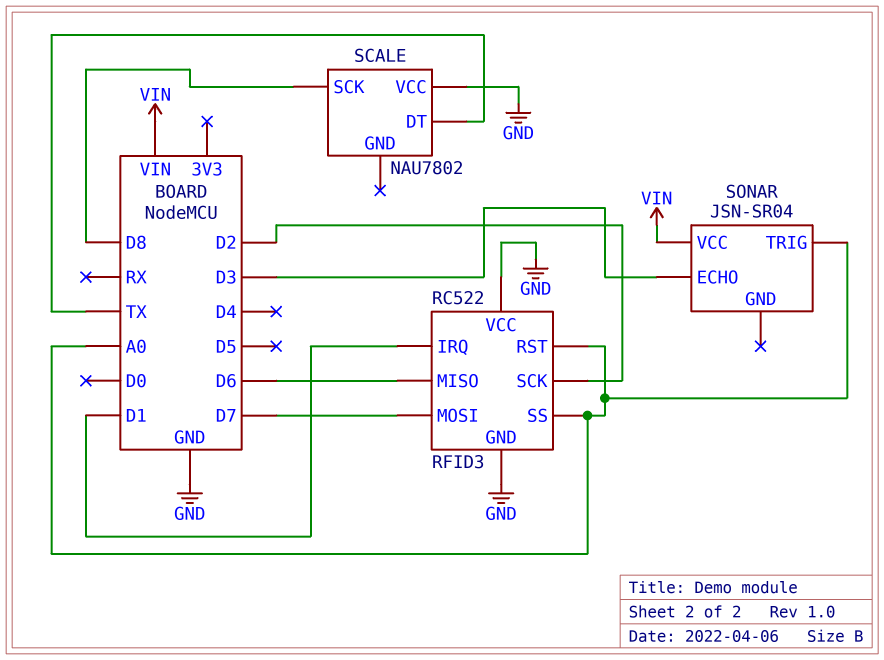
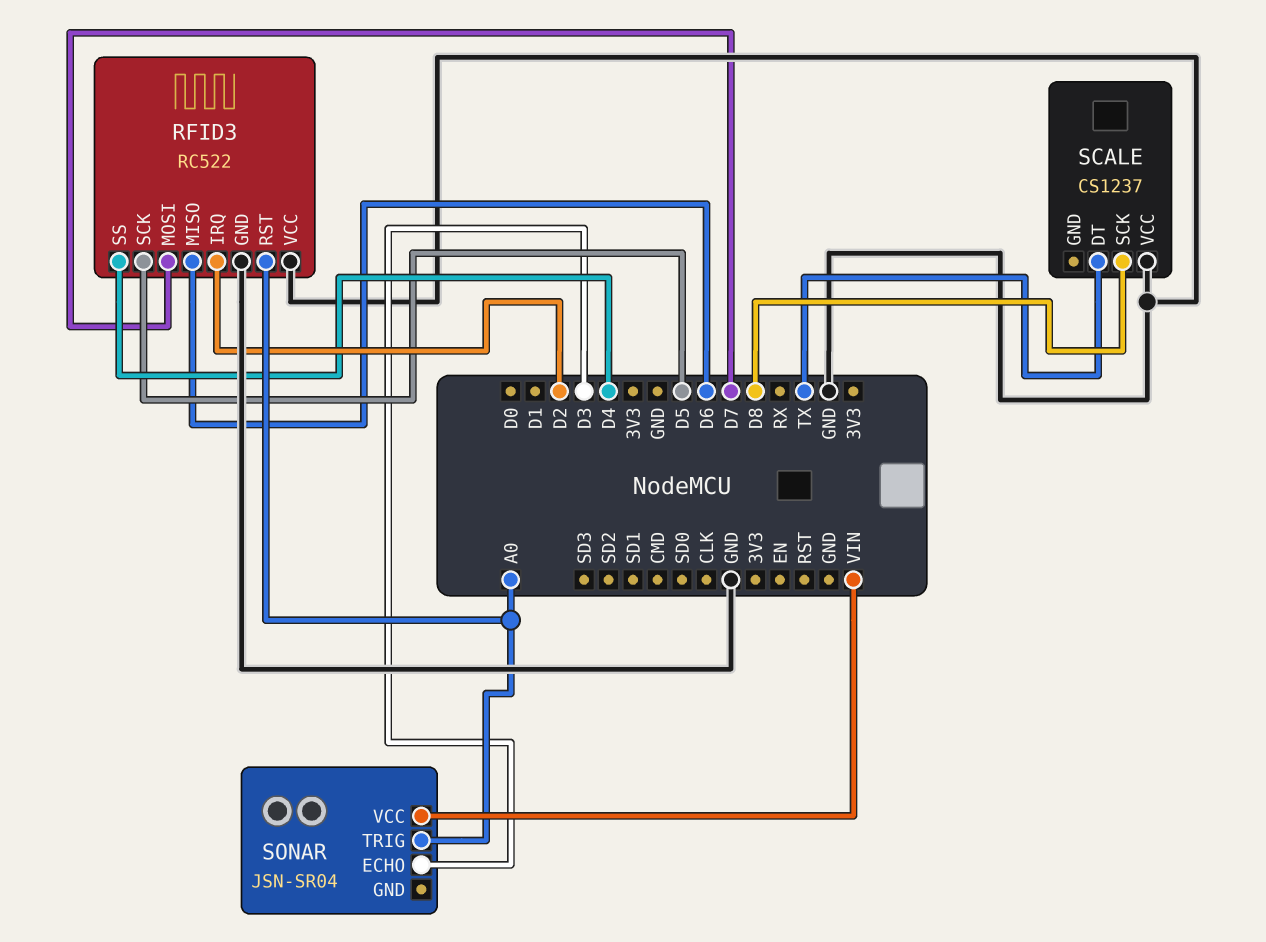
RFID3 pin IRQ: D1 -> D2
RFID3 pin SCK: D2 -> D5
RFID3 pin SS: A0 -> D4
SCALE: NAU7802 -> CS1237

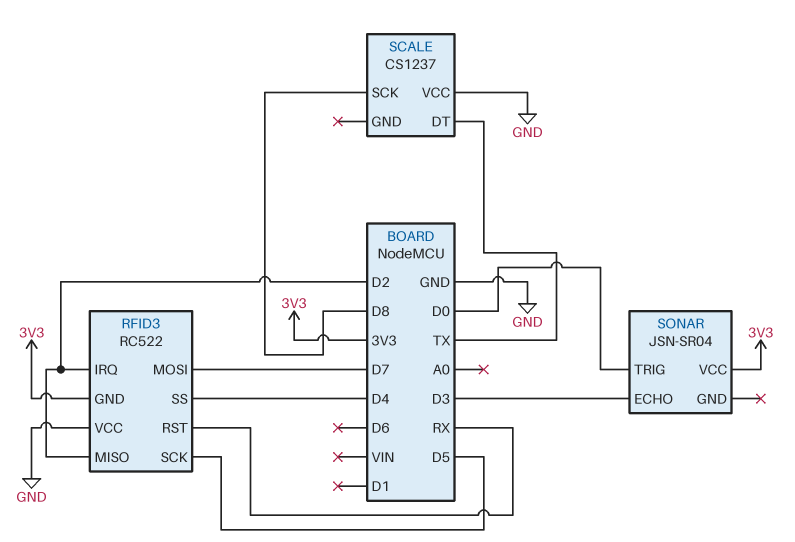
RFID3 pin GND: GND -> 3V3
RFID3 pin MISO: D6 -> D2
RFID3 pin RST: A0 -> RX
SONAR pin TRIG: A0 -> D0
SONAR pin VCC: VIN -> 3V3

